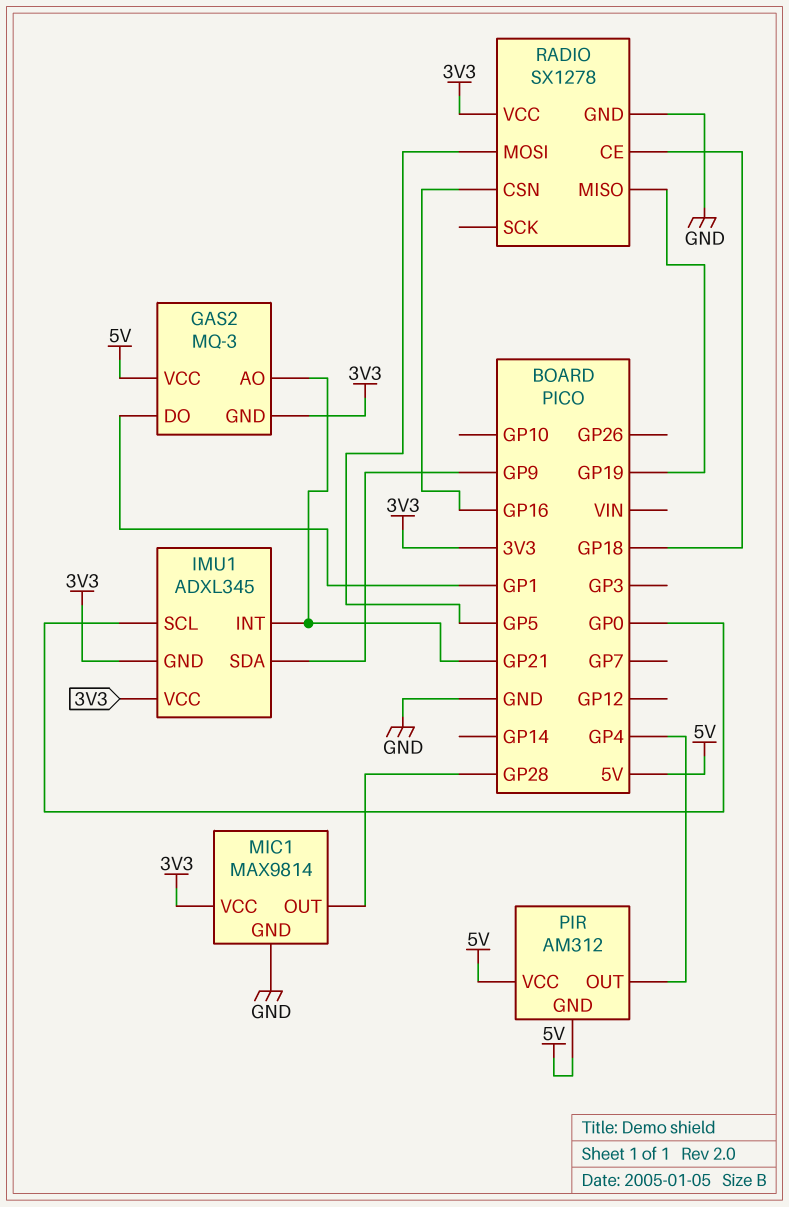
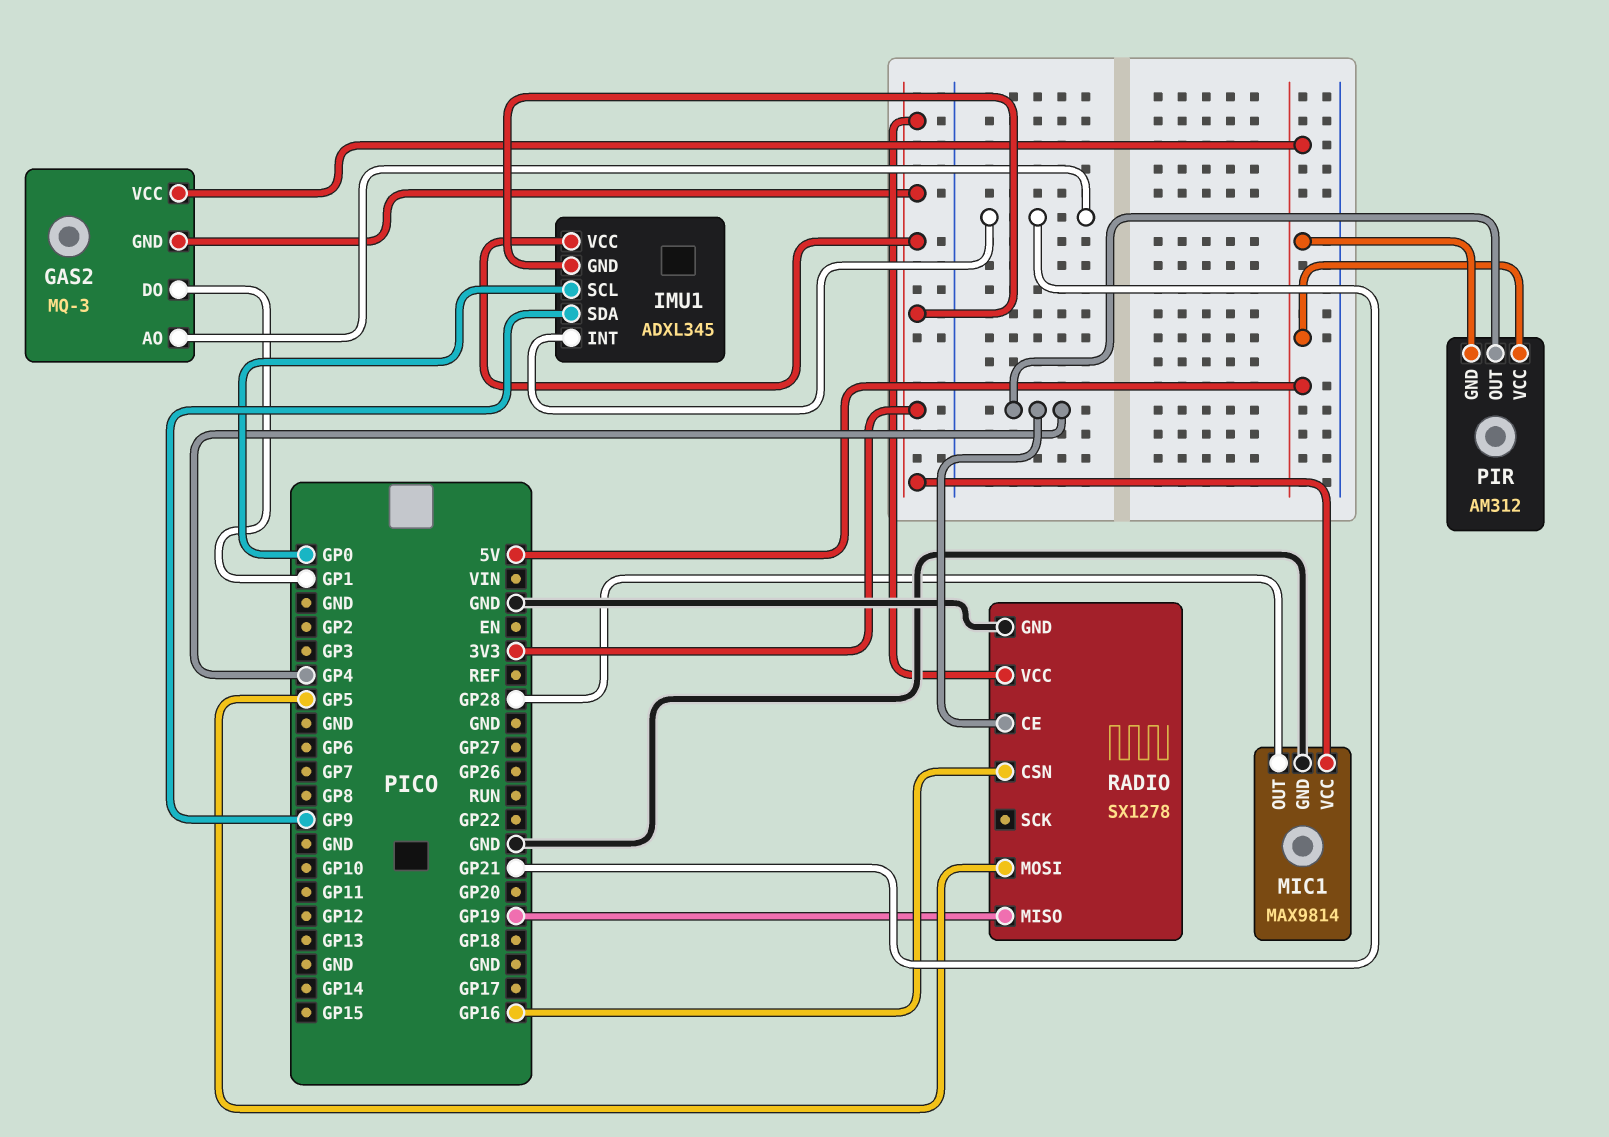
RADIO pin CE: GP18 -> GP4

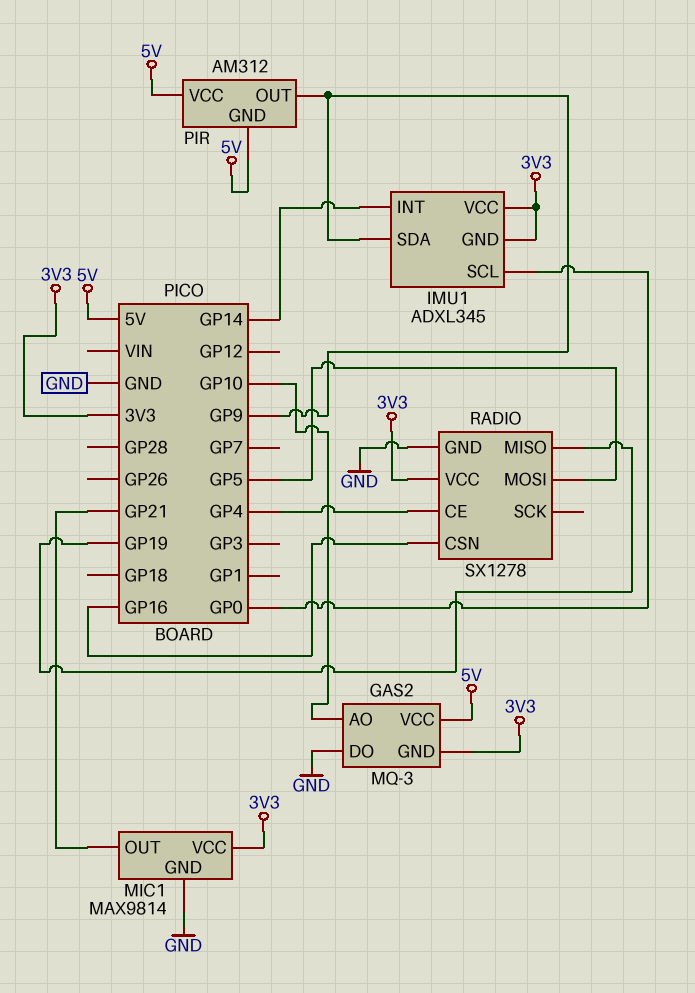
GAS2 pin AO: GP21 -> GP10
GAS2 pin DO: GP1 -> GND
IMU1 pin INT: GP21 -> GP14
MIC1 pin OUT: GP28 -> GP21
PIR pin OUT: GP4 -> GP9

